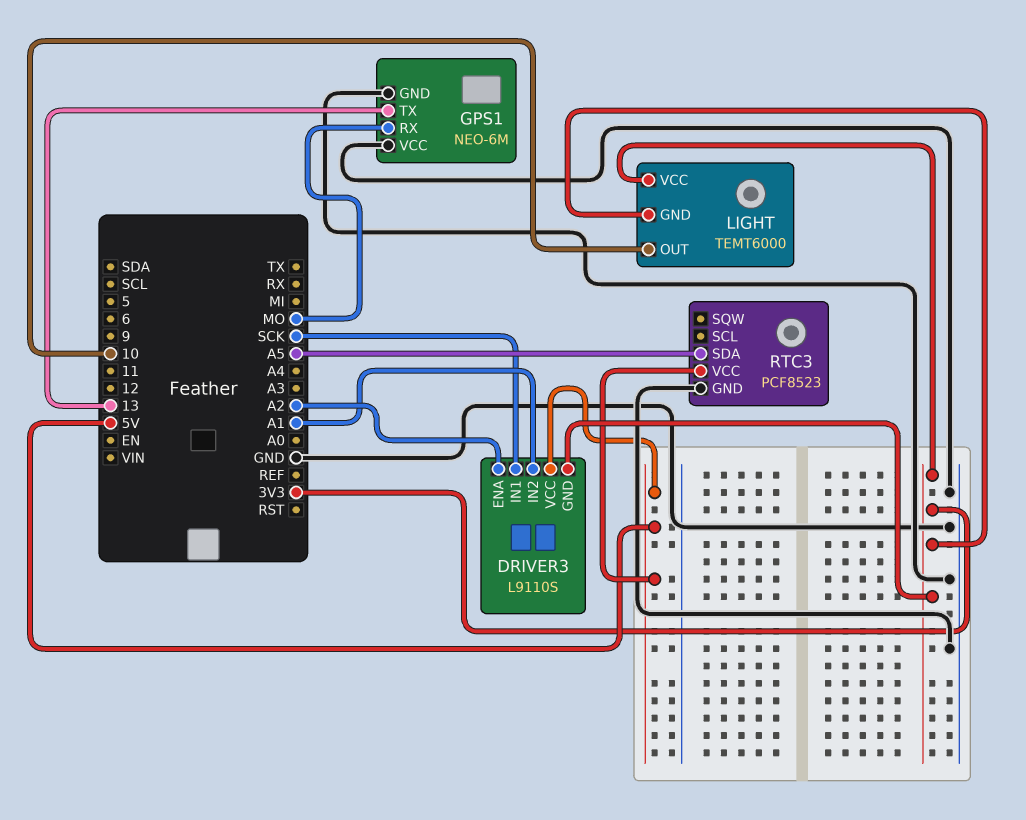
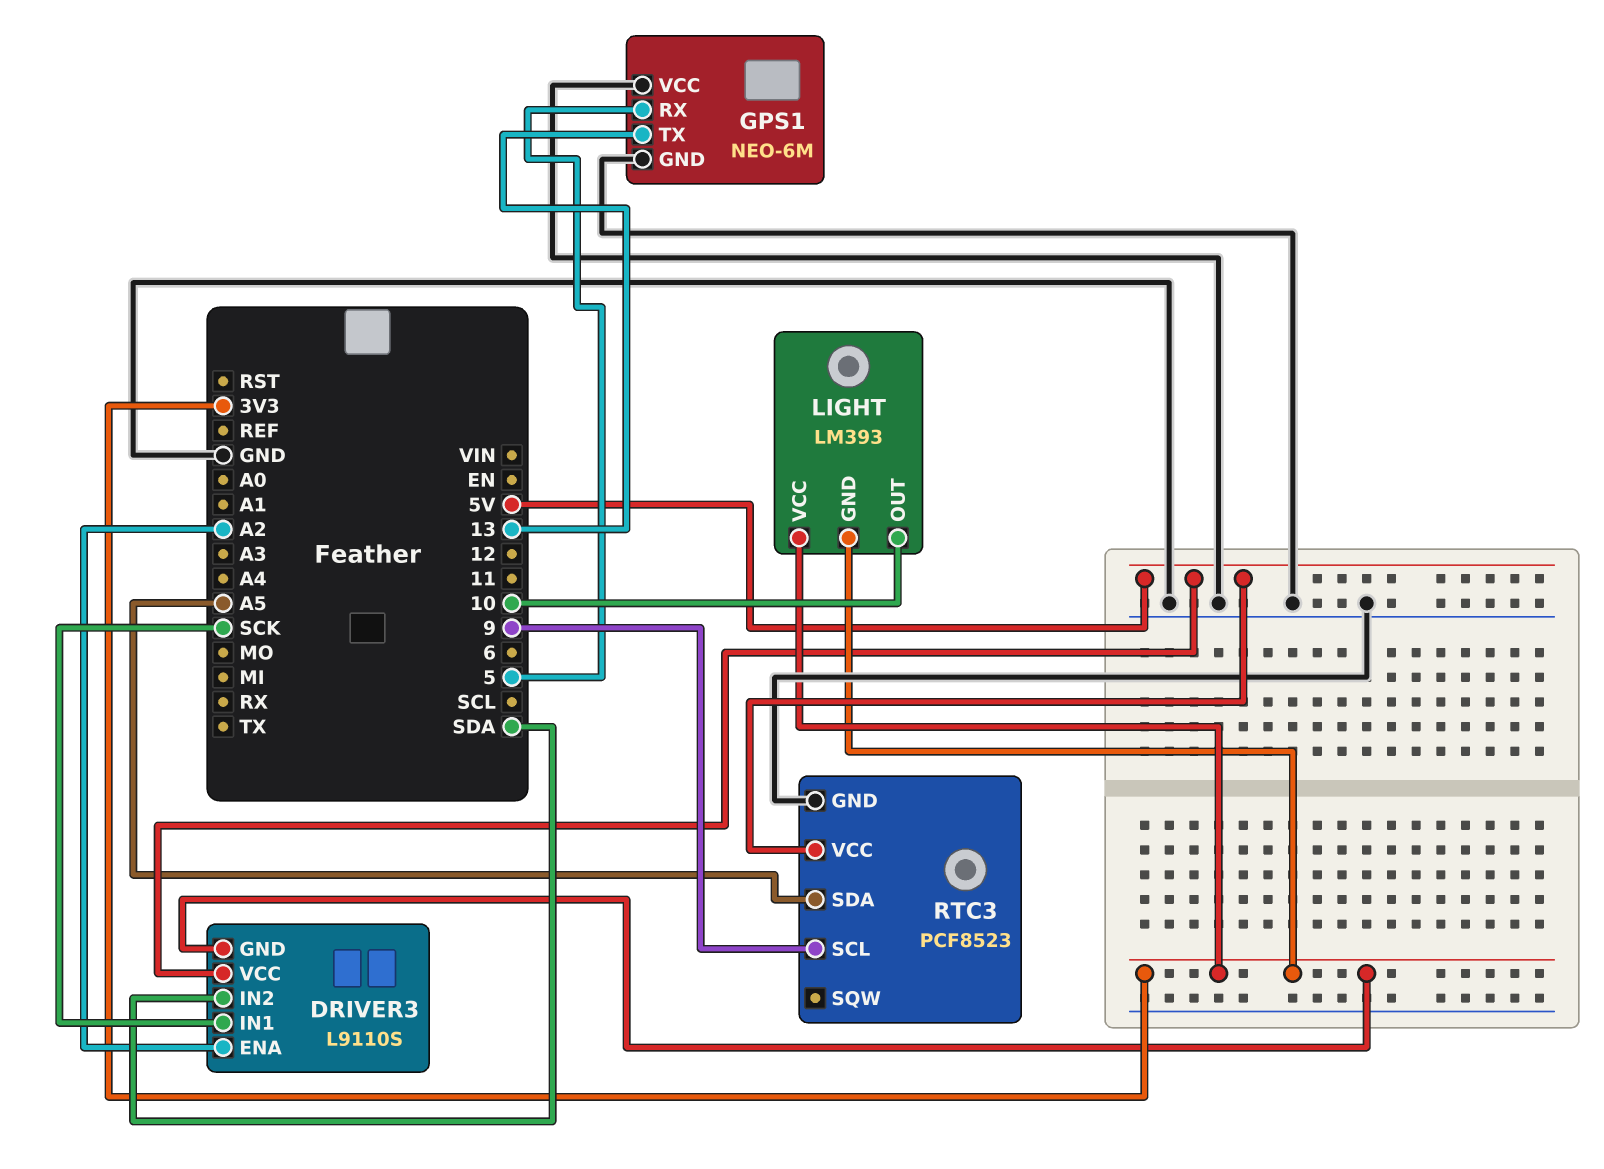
DRIVER3 pin IN2: A1 -> SDA
GPS1 pin RX: MO -> 5
LIGHT: TEMT6000 -> LM393
RTC3 pin SCL: none -> 9

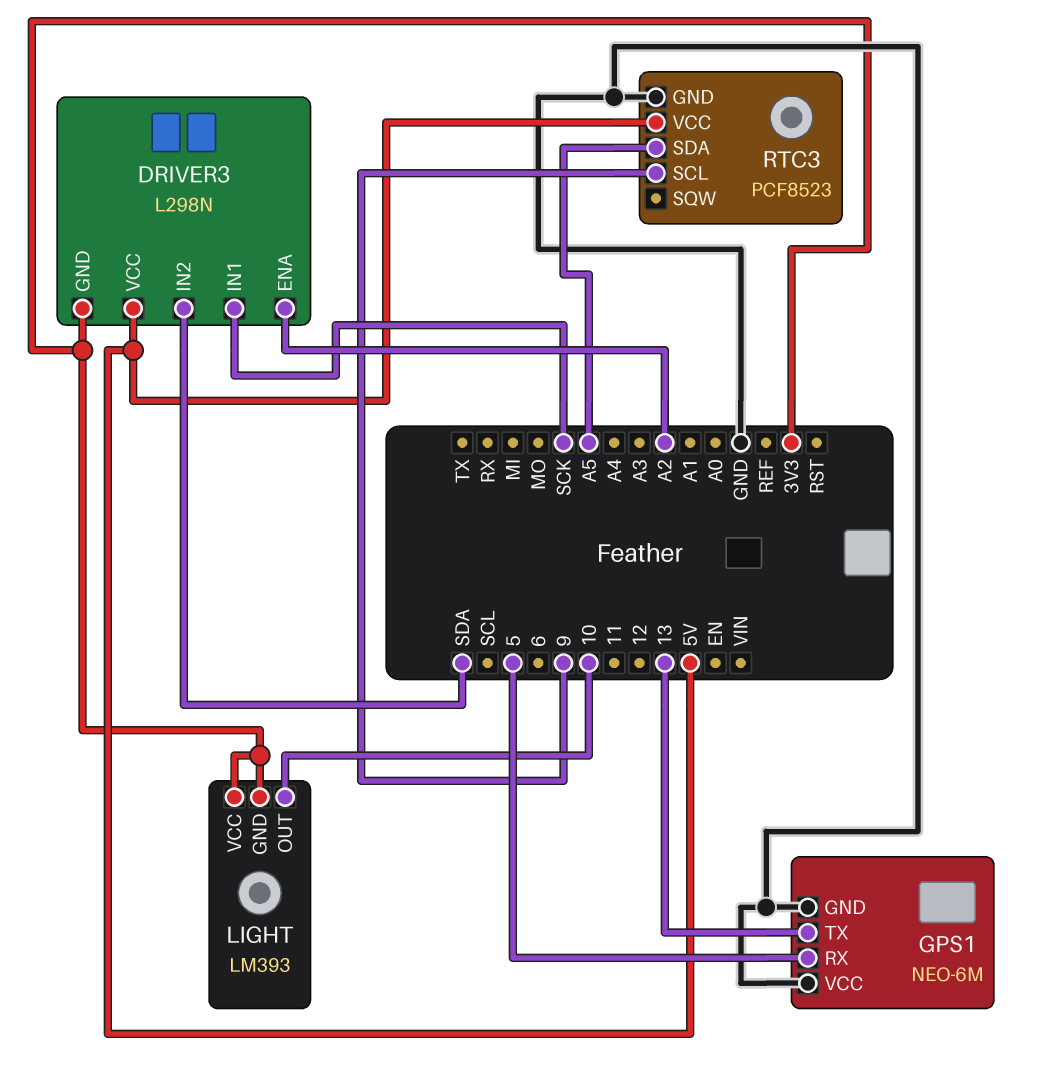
DRIVER3: L9110S -> L298N

